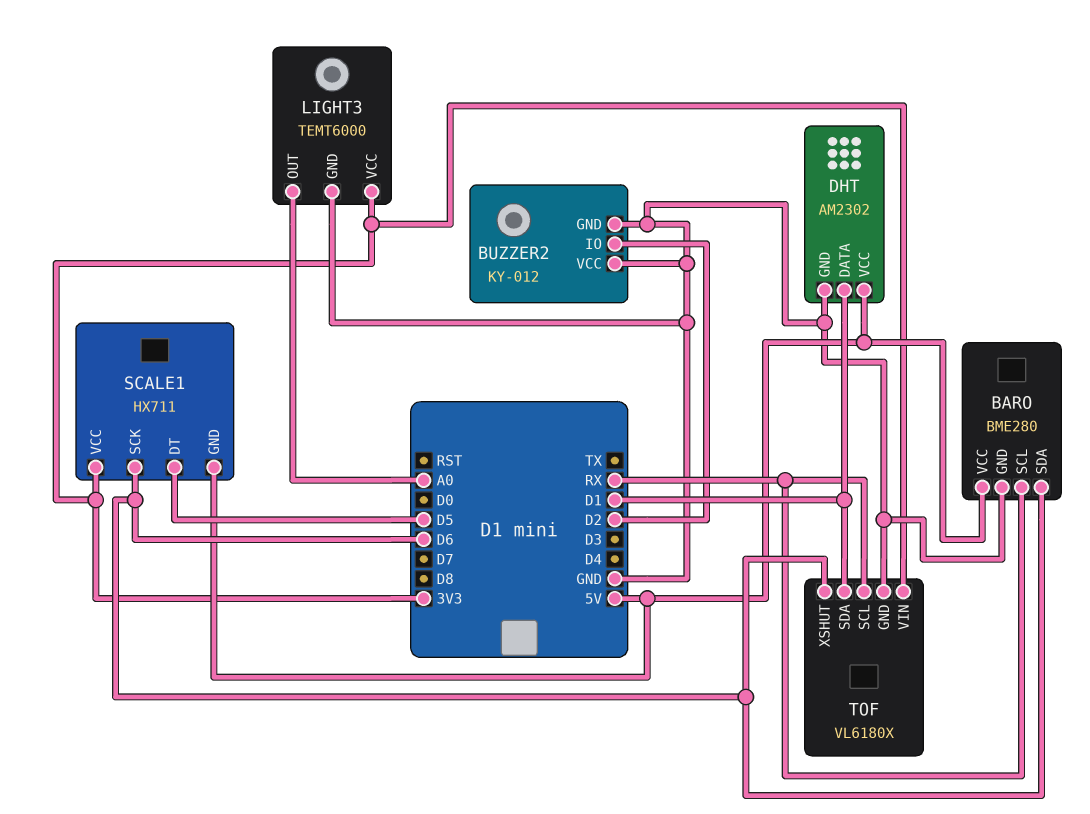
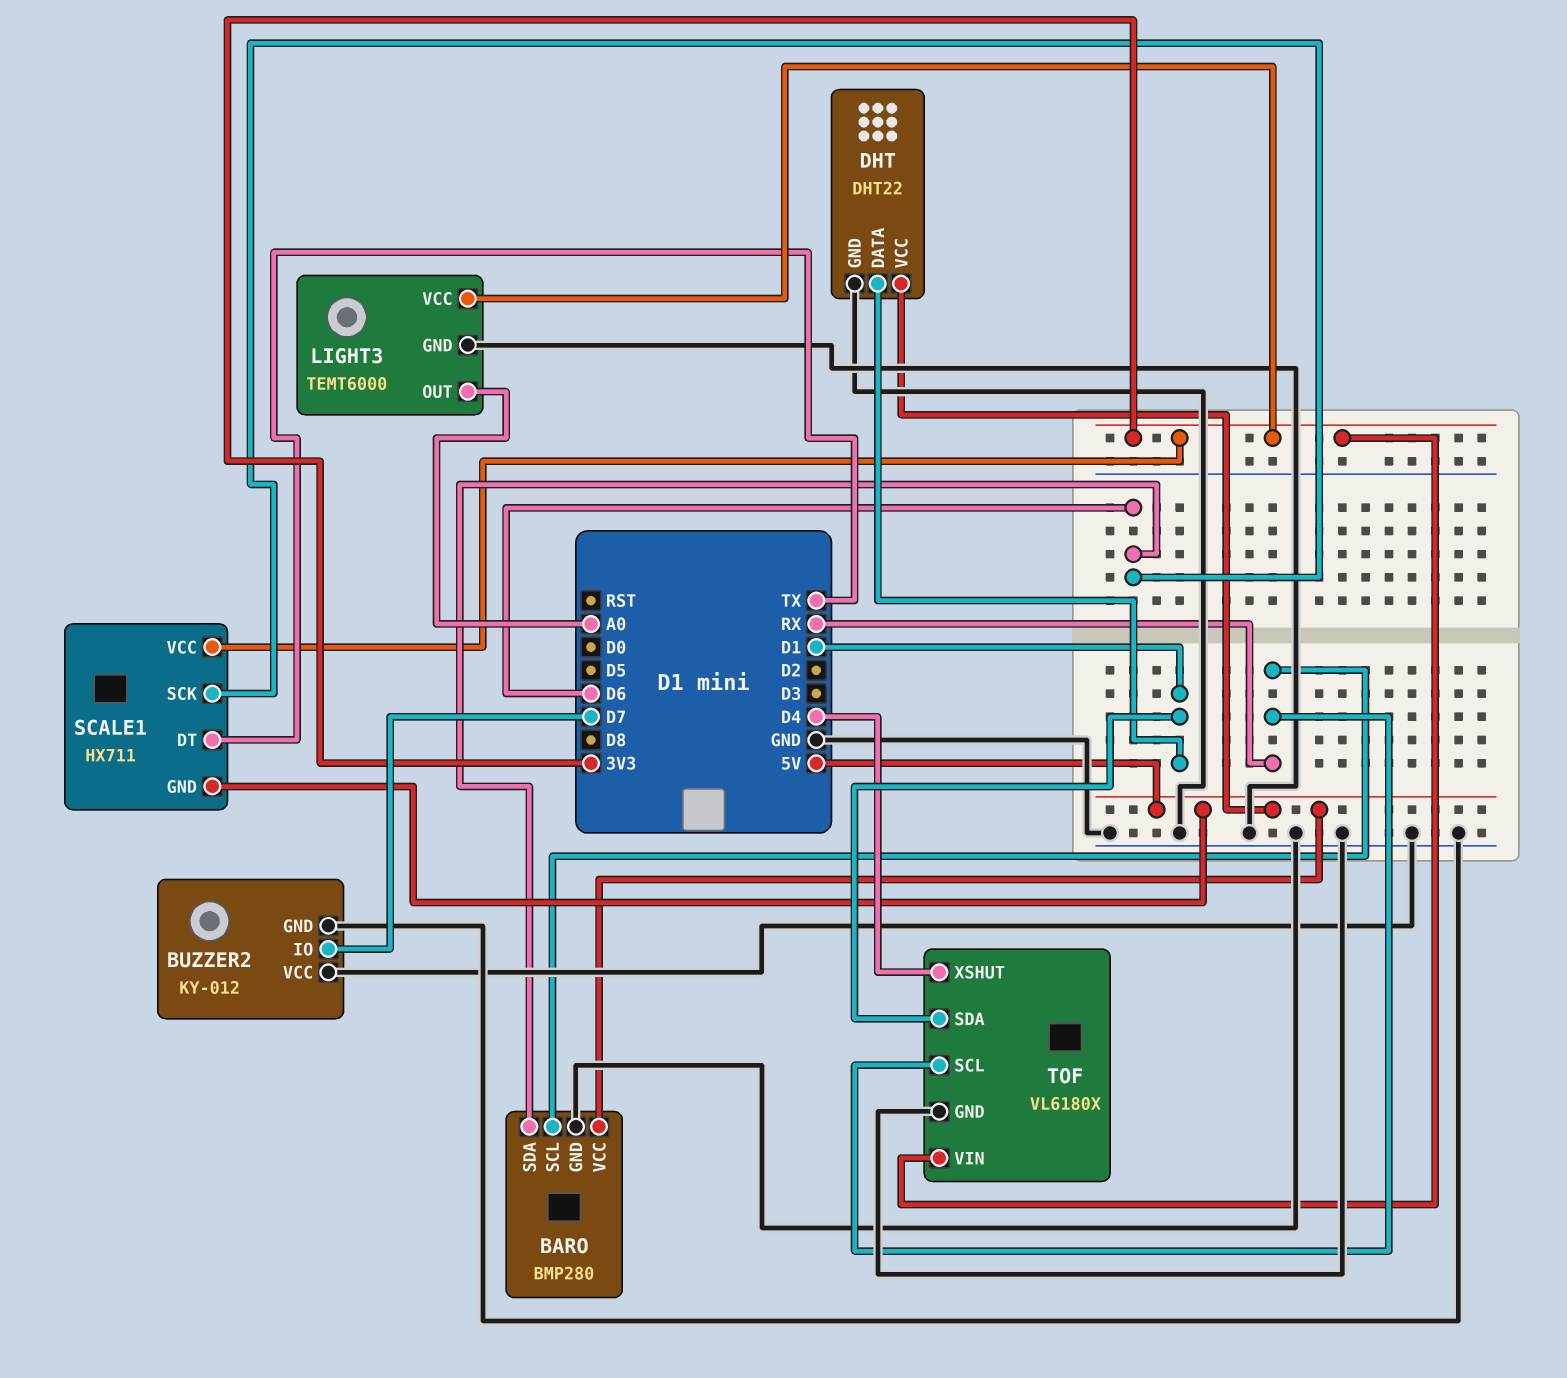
BARO: BME280 -> BMP280
BUZZER2 pin IO: D2 -> D7
DHT: AM2302 -> DHT22
SCALE1 pin DT: D5 -> TX
TOF pin XSHUT: D6 -> D4

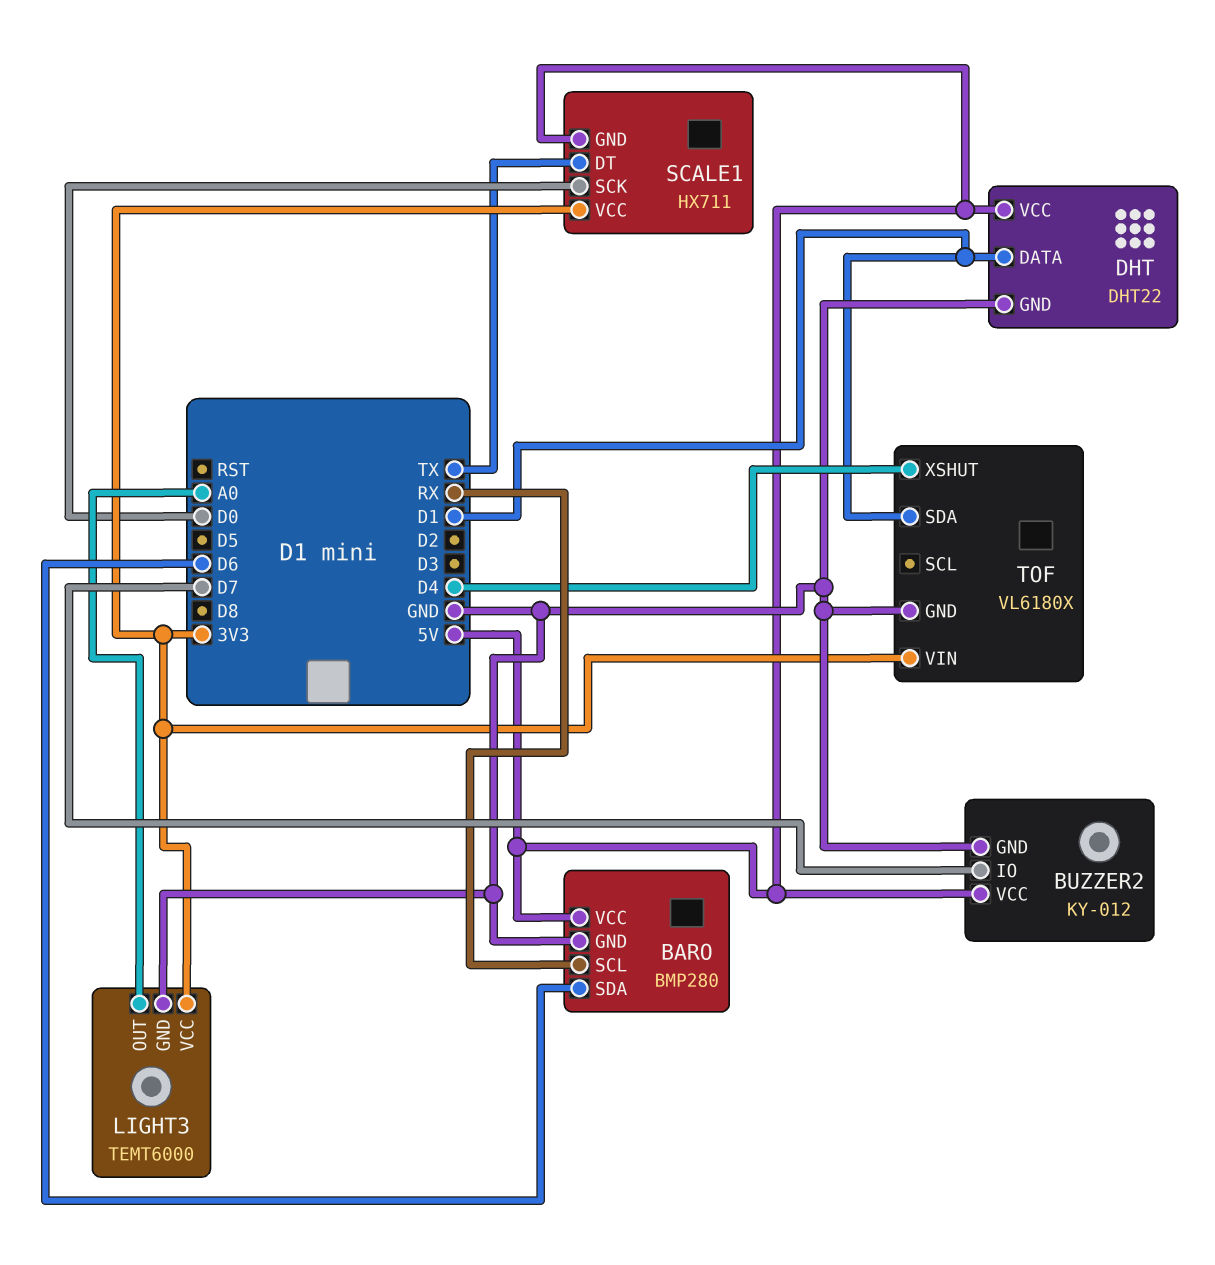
BUZZER2 pin VCC: GND -> 5V
SCALE1 pin SCK: D6 -> D0
TOF pin SCL: RX -> none

